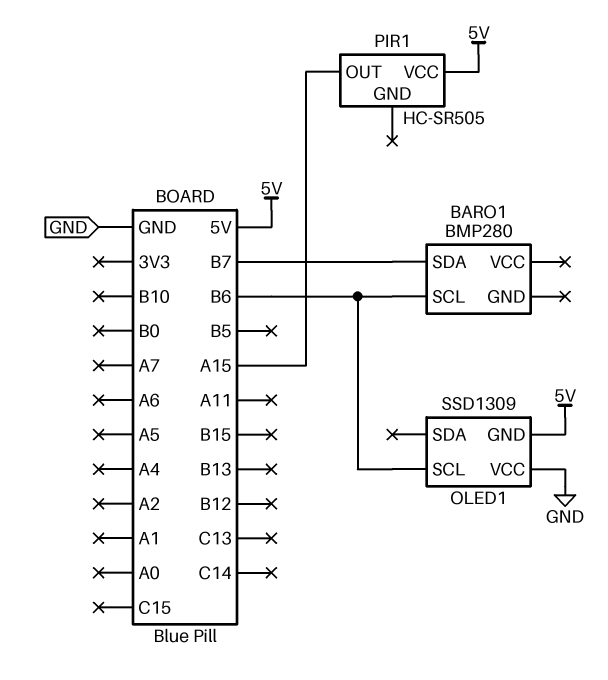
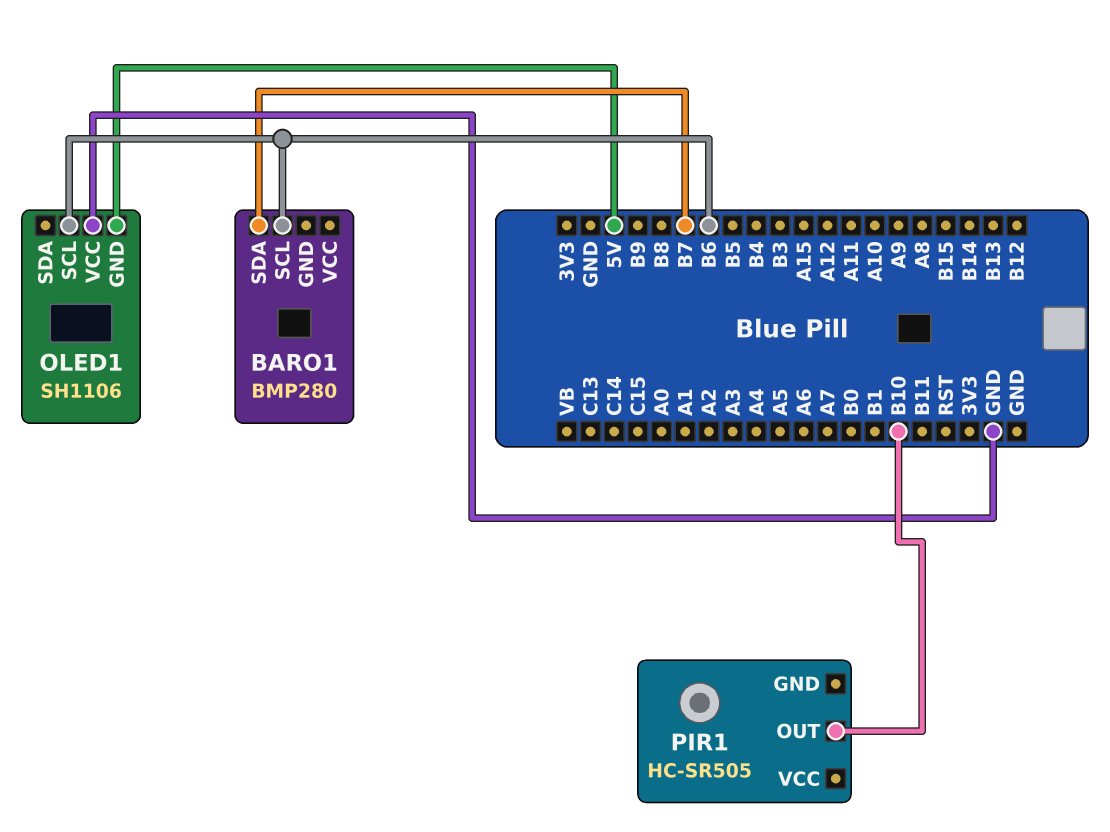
OLED1: SSD1309 -> SH1106
PIR1 pin OUT: A15 -> B10
PIR1 pin VCC: 5V -> none

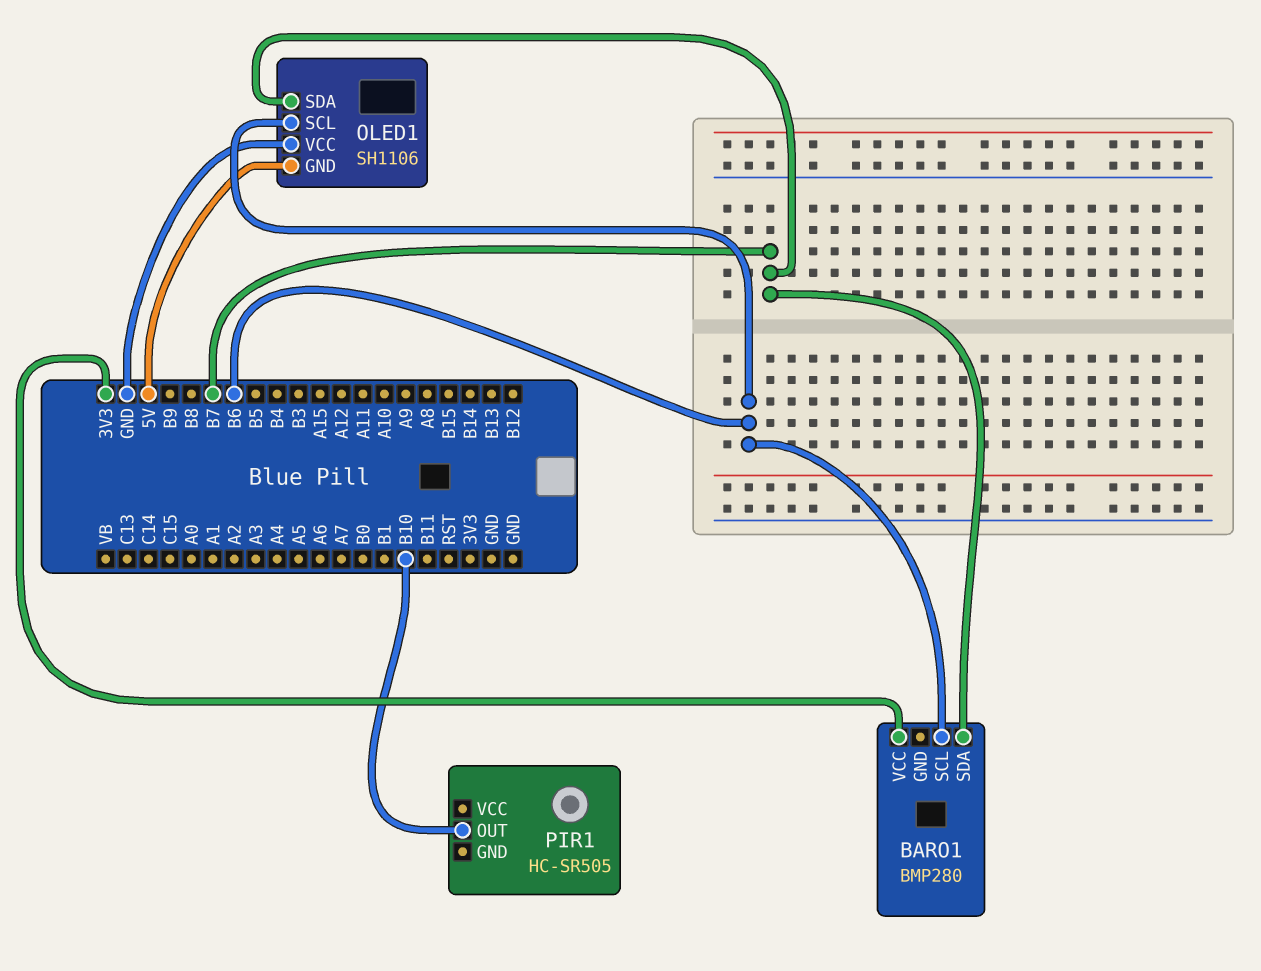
BARO1 pin VCC: none -> 3V3
OLED1 pin SDA: none -> B7

